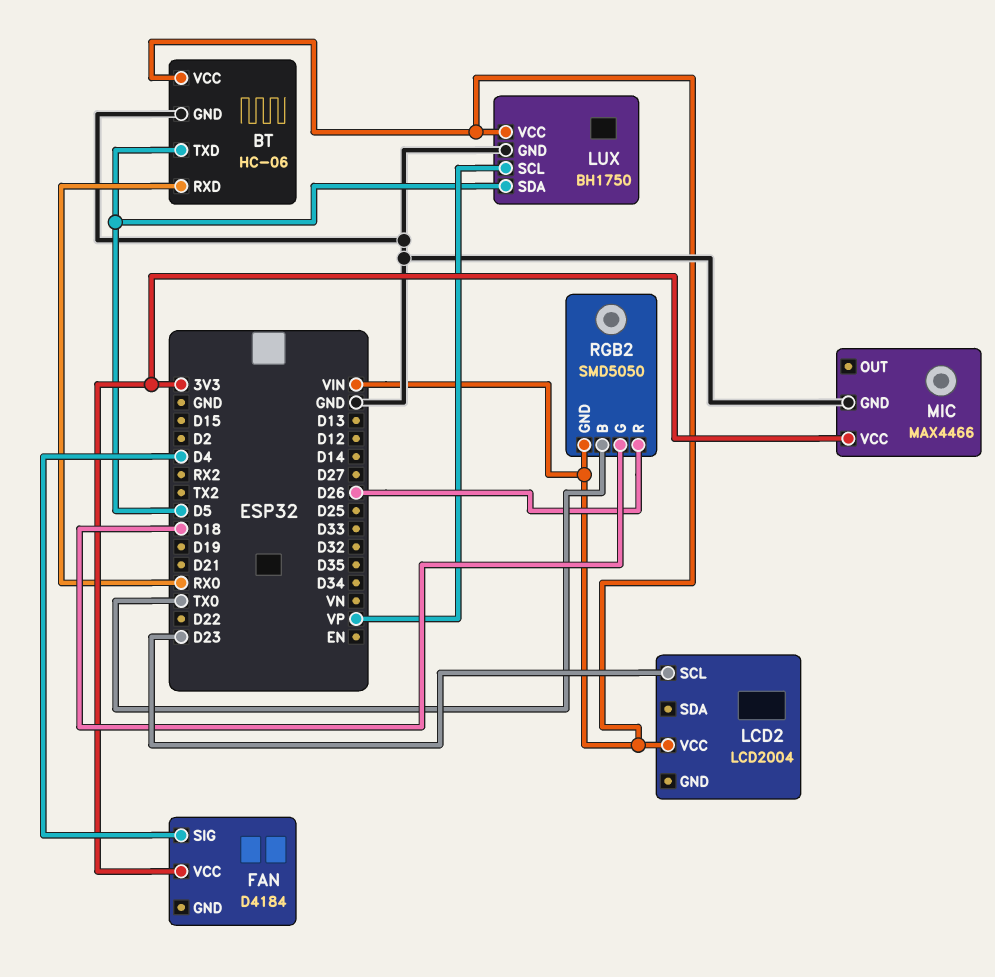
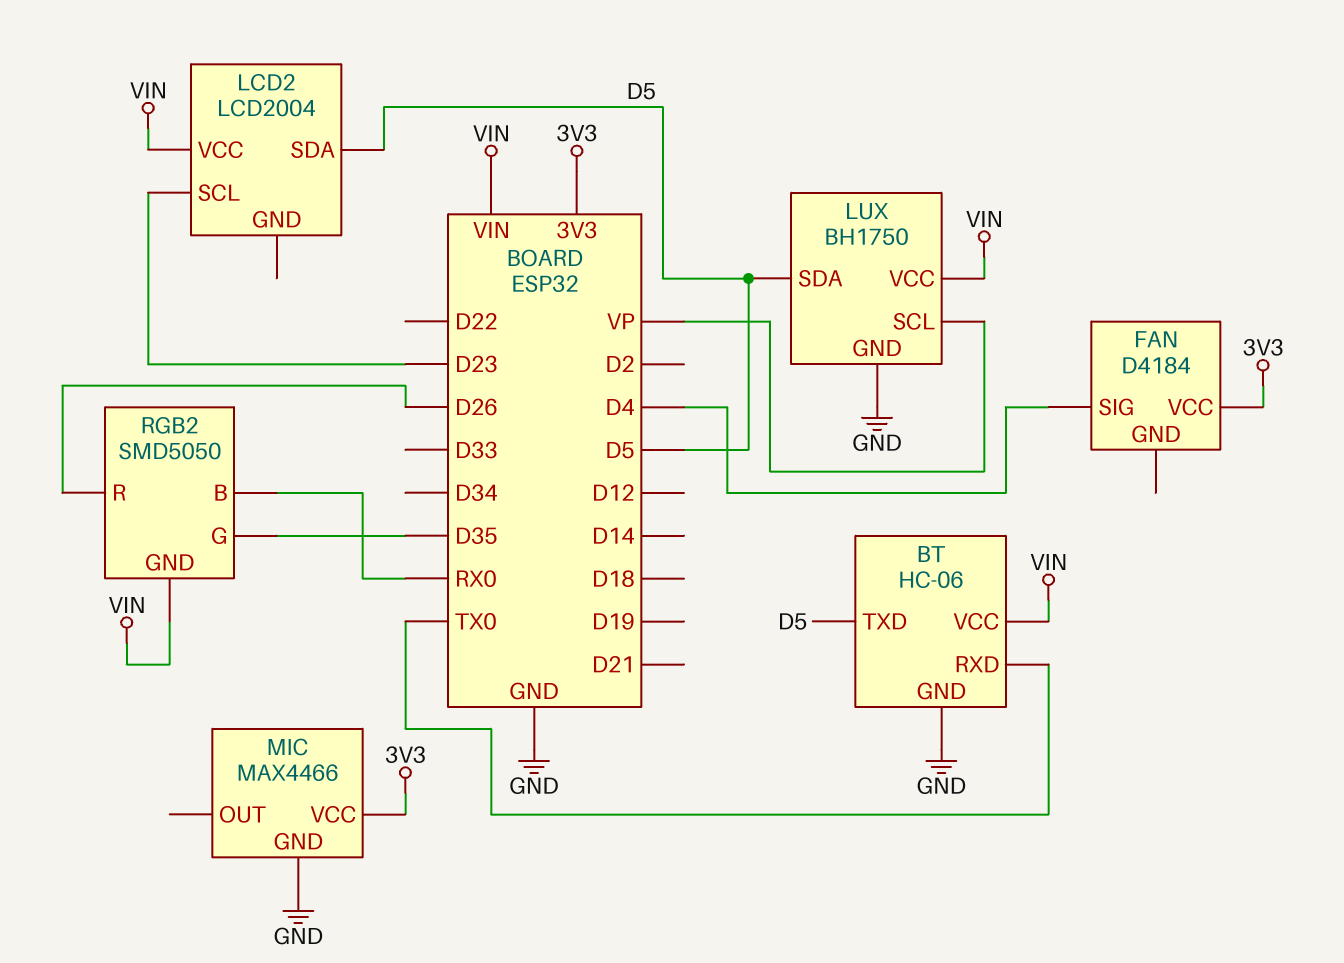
BT pin RXD: RX0 -> TX0
LCD2 pin SDA: none -> D5
RGB2 pin B: TX0 -> RX0
RGB2 pin G: D18 -> D35

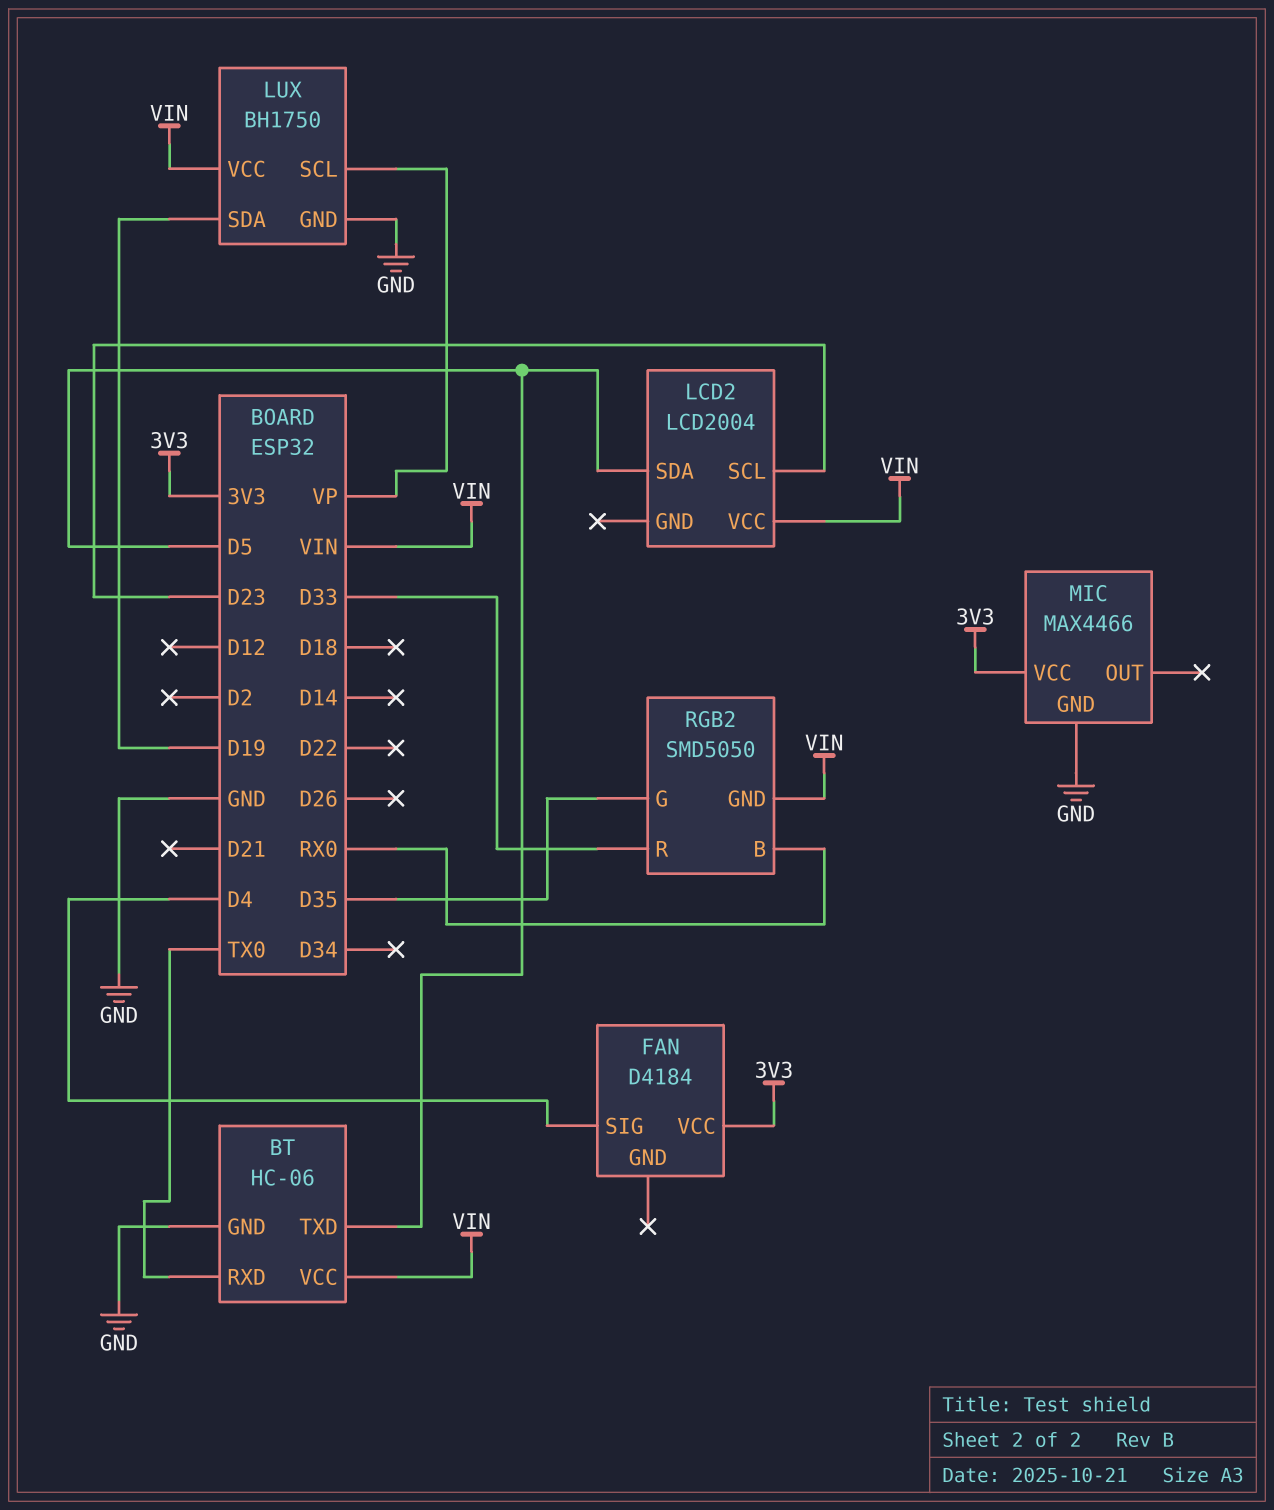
LUX pin SDA: D5 -> D19
RGB2 pin R: D26 -> D33

